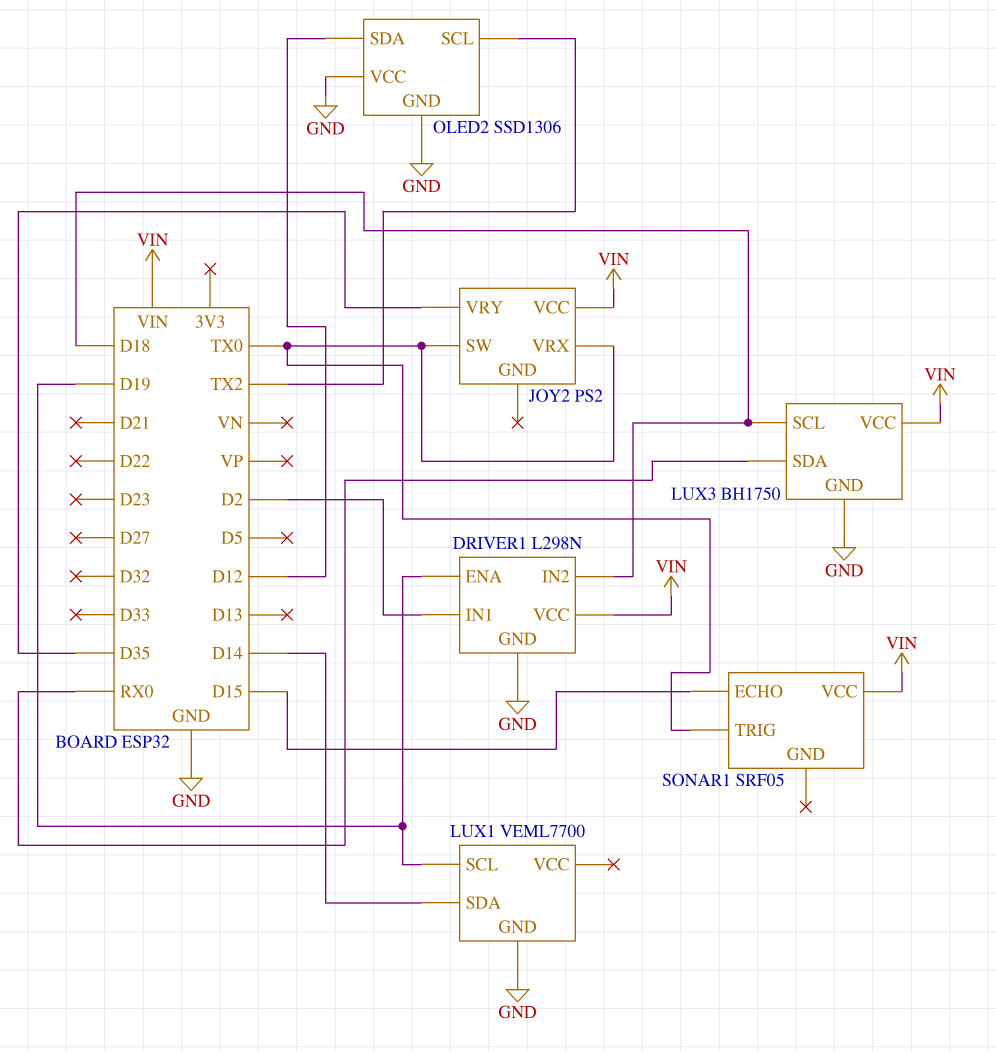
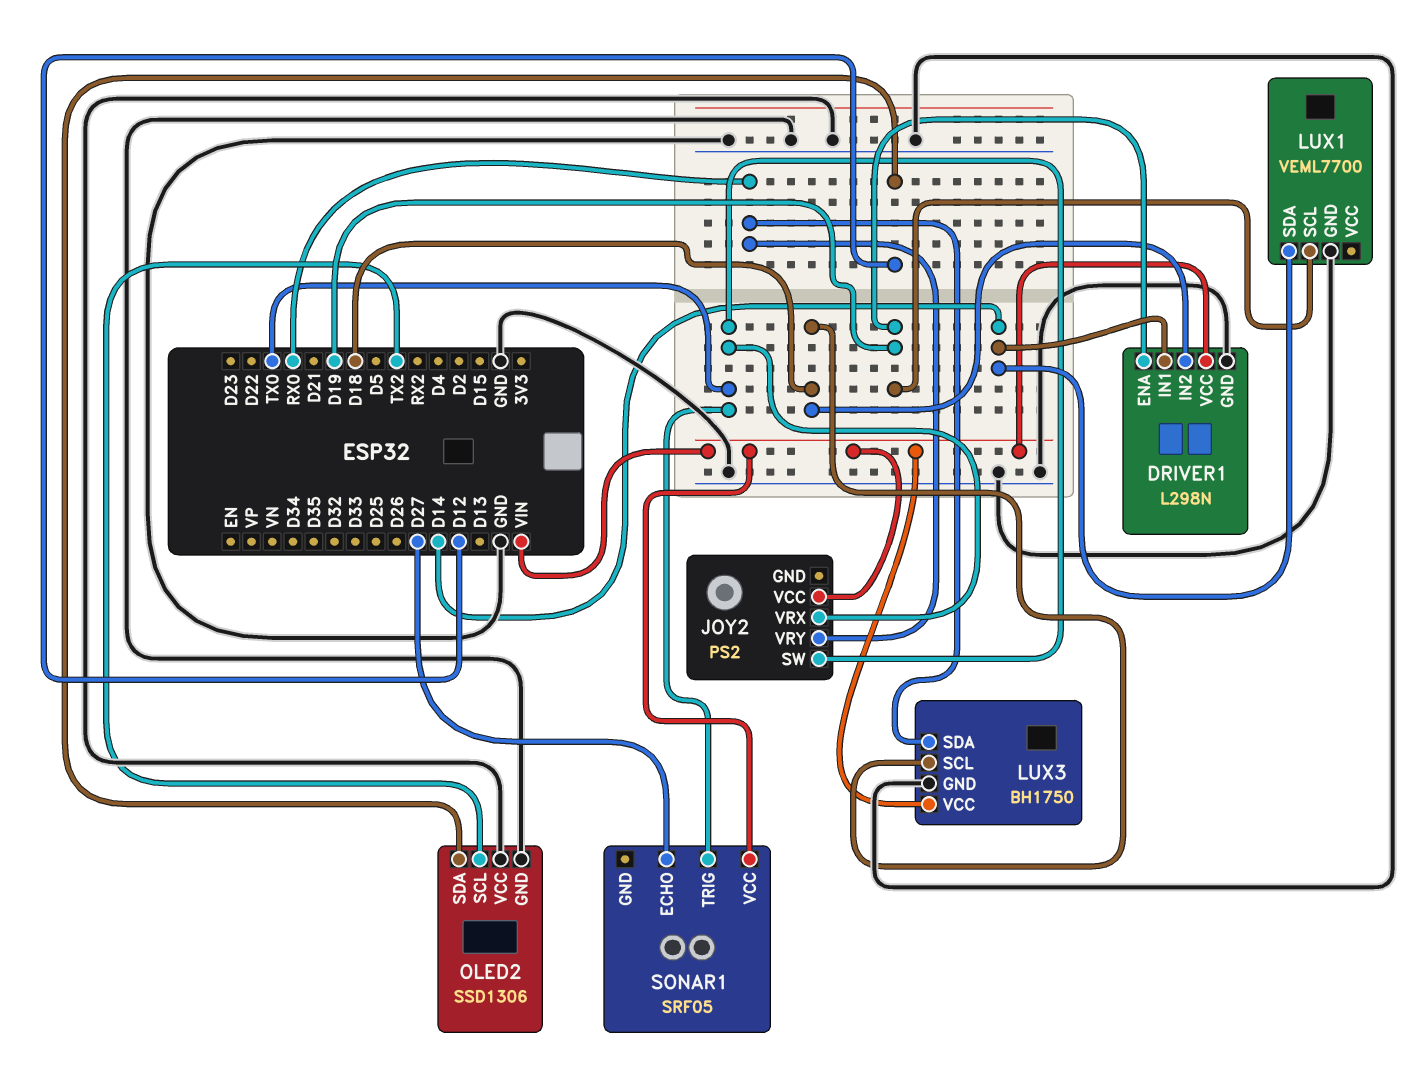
DRIVER1 pin IN1: D2 -> D14
JOY2 pin VRY: D35 -> RX0
SONAR1 pin ECHO: D15 -> D27

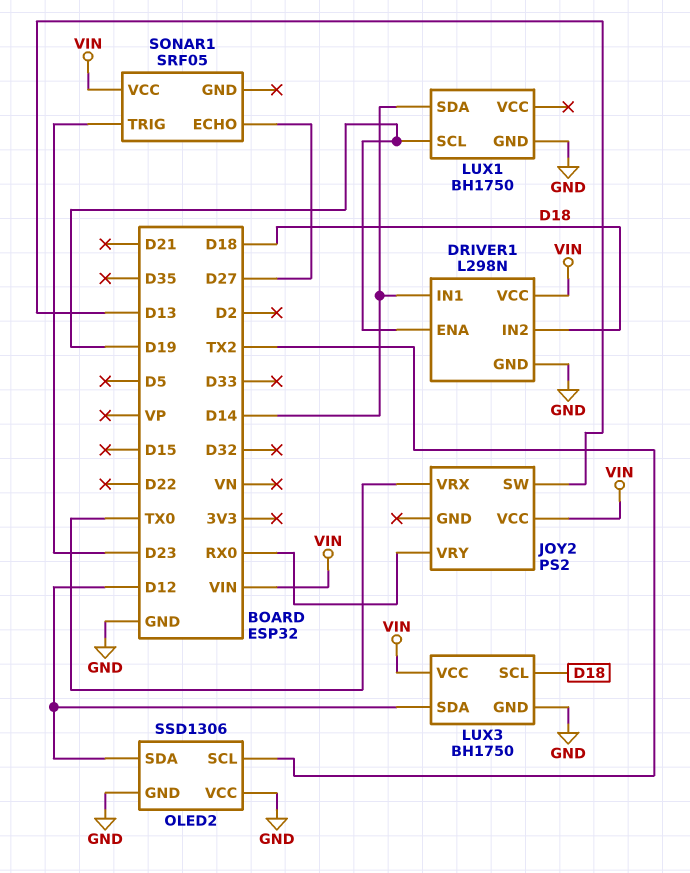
JOY2 pin SW: TX0 -> D13
LUX1: VEML7700 -> BH1750
LUX3 pin SDA: RX0 -> D12
SONAR1 pin TRIG: TX0 -> D23

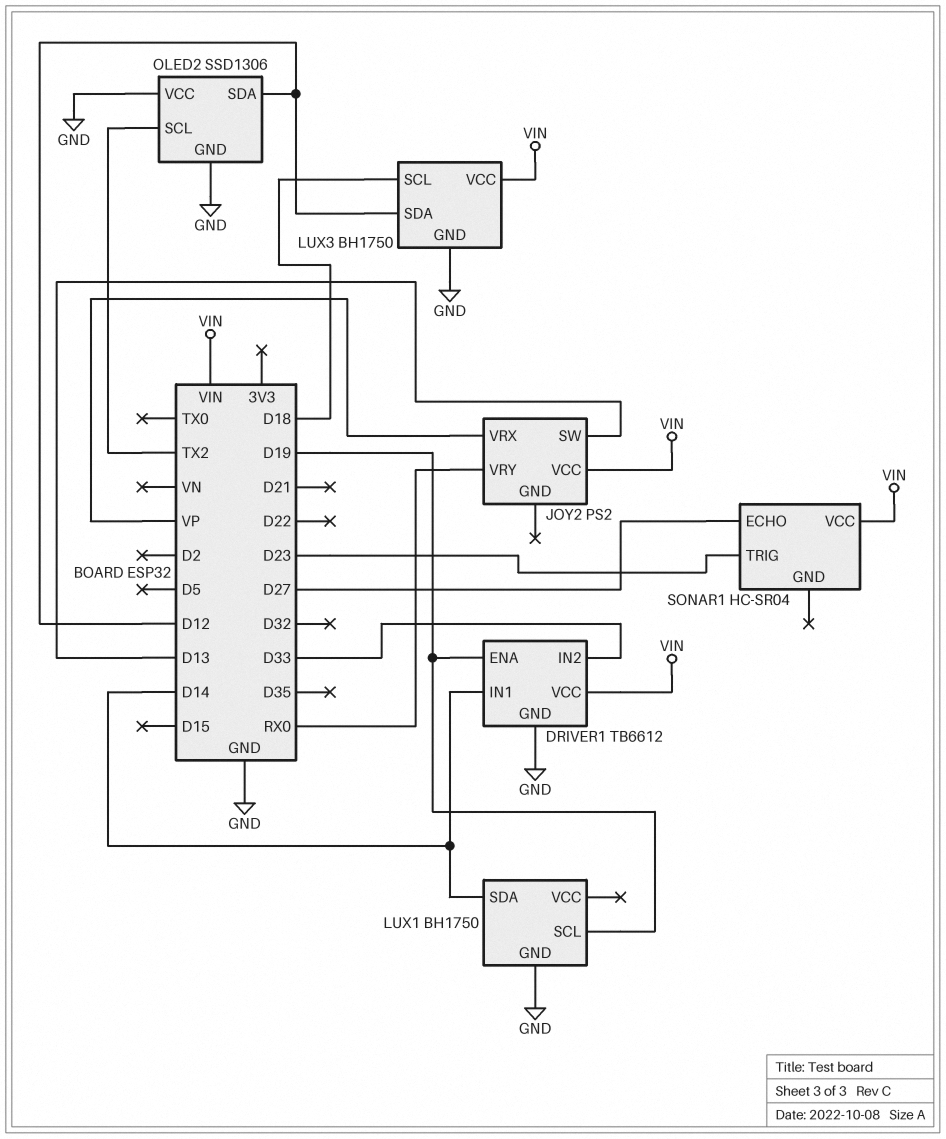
DRIVER1: L298N -> TB6612
DRIVER1 pin IN2: D18 -> D33
JOY2 pin VRX: TX0 -> VP
SONAR1: SRF05 -> HC-SR04

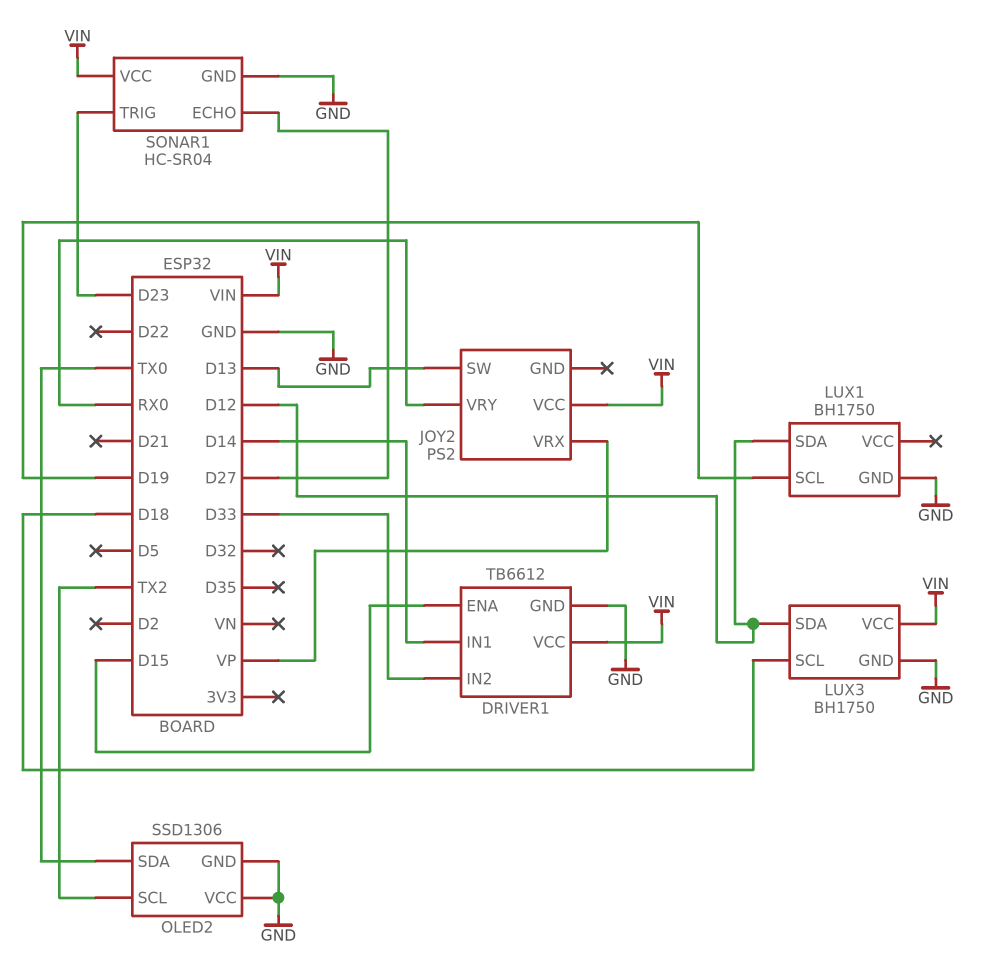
DRIVER1 pin ENA: D19 -> D15
LUX1 pin SDA: D14 -> D12
OLED2 pin SDA: D12 -> TX0
SONAR1 pin GND: none -> GND

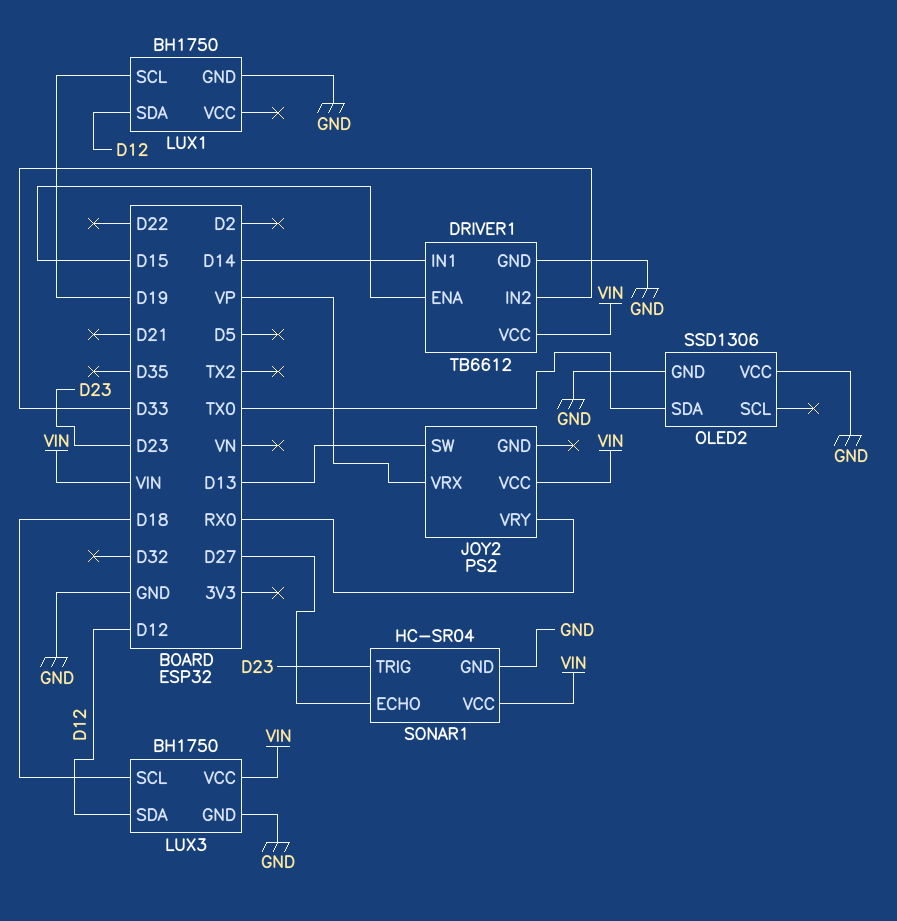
OLED2 pin SCL: TX2 -> none

